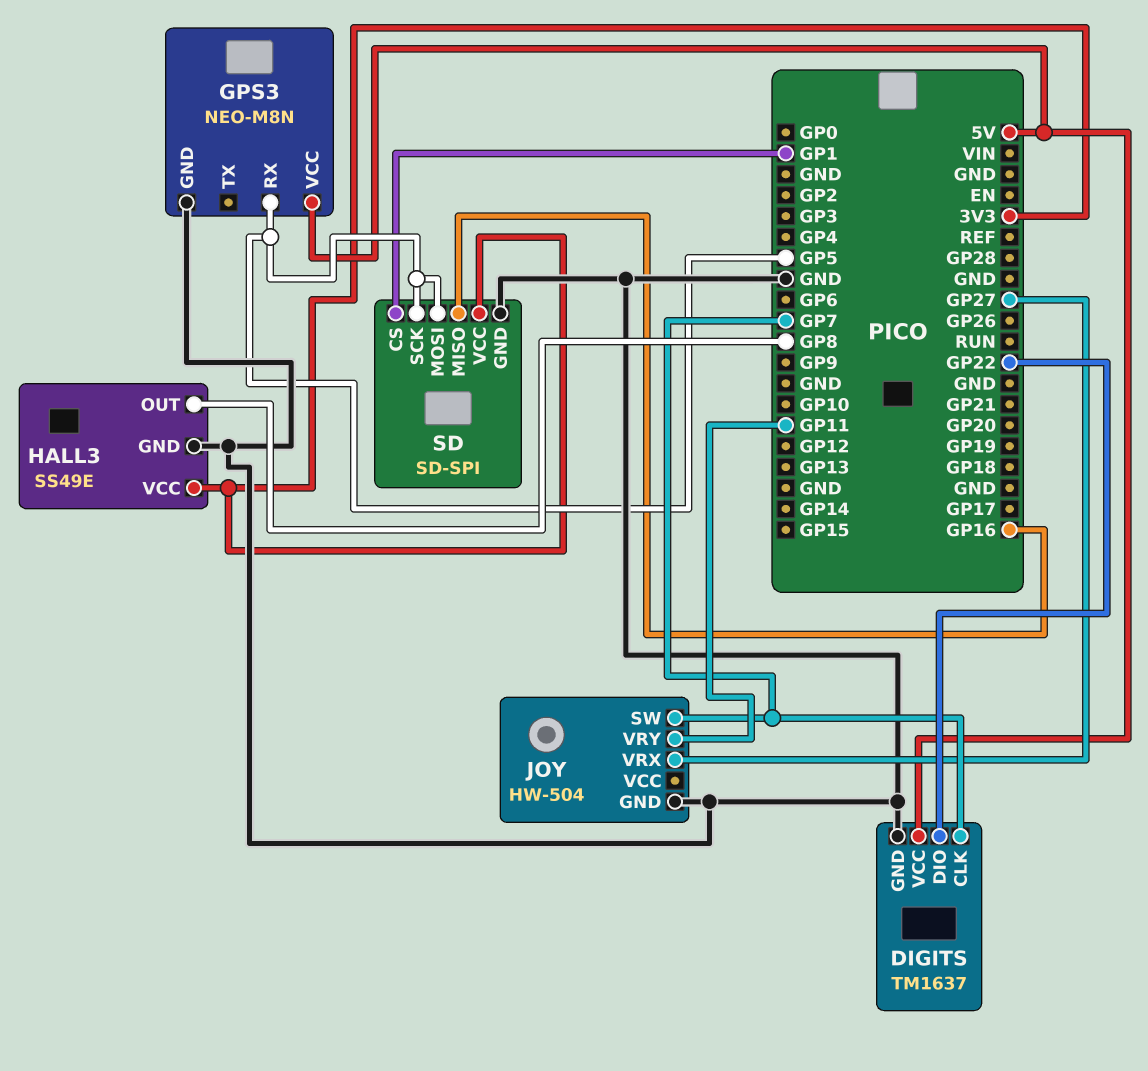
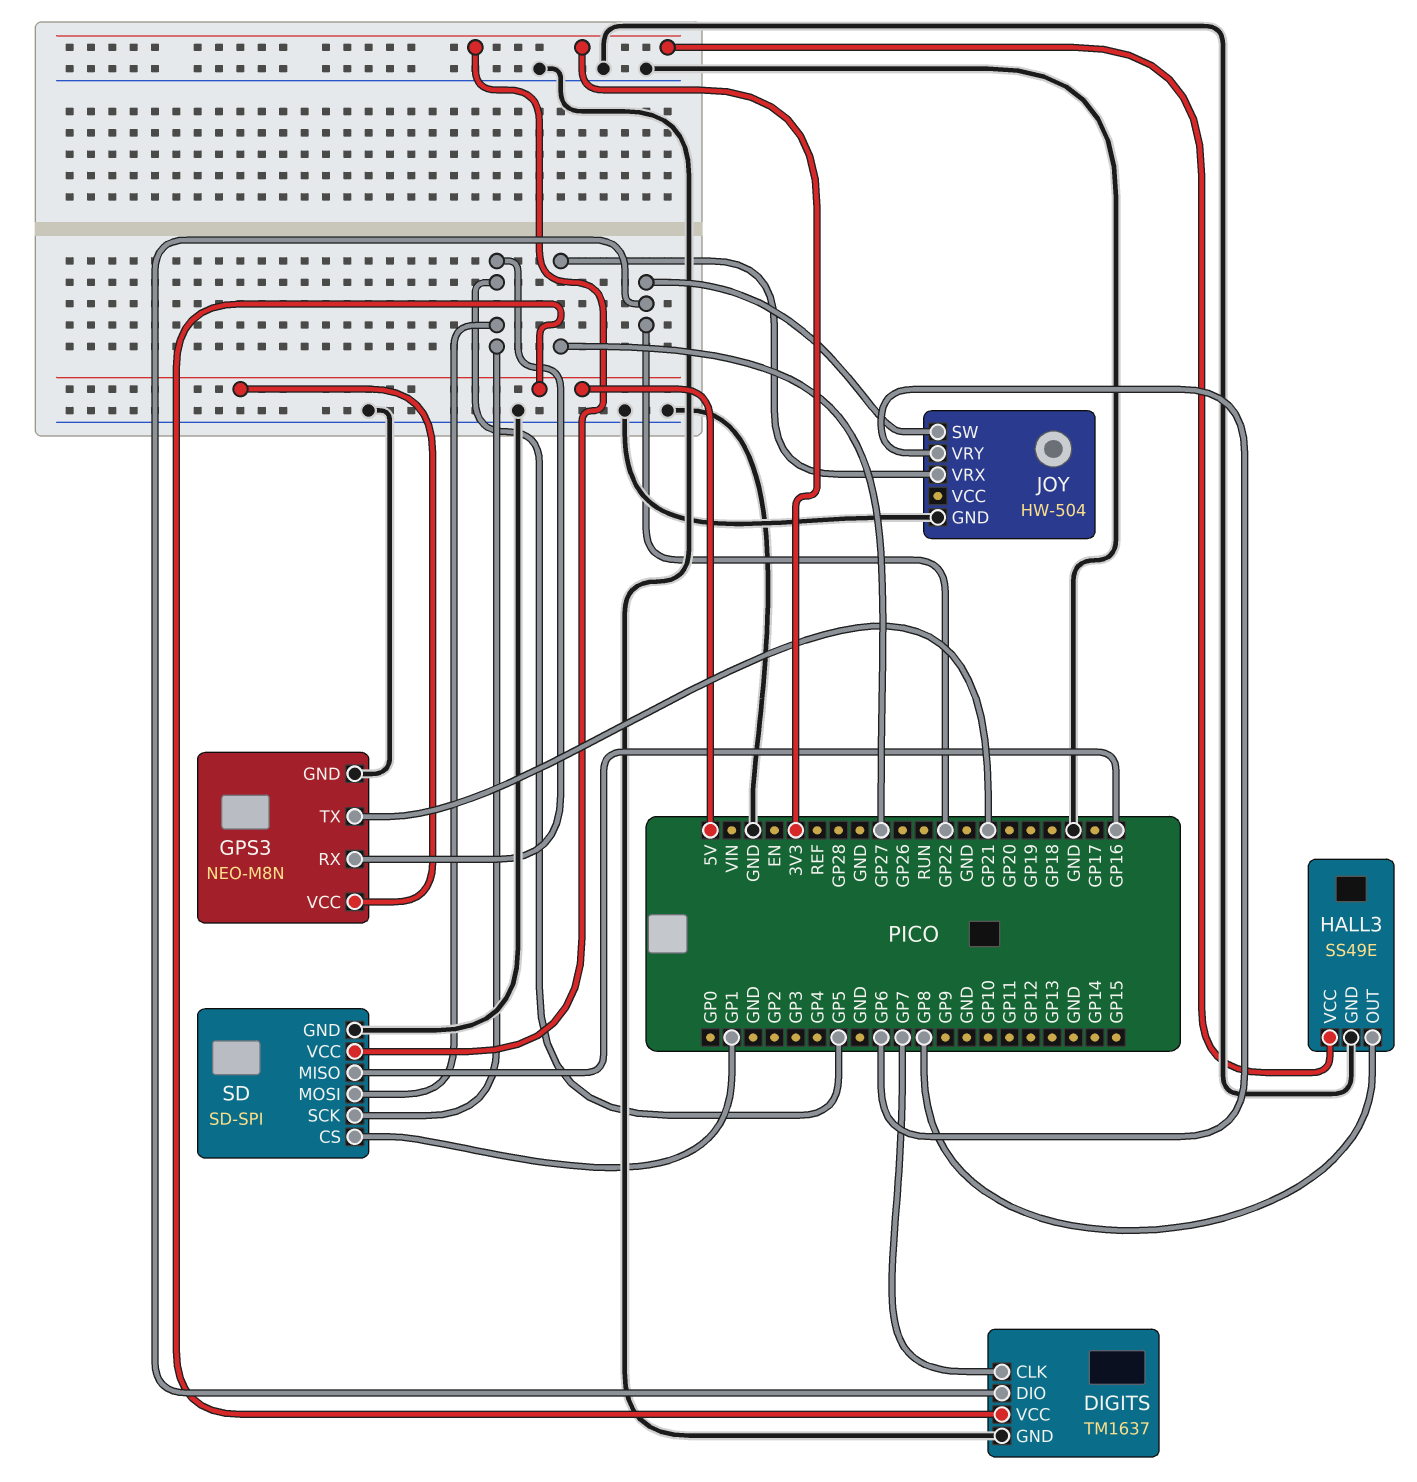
GPS3 pin TX: none -> GP21
JOY pin SW: GP7 -> GP22
JOY pin VRY: GP11 -> GP6

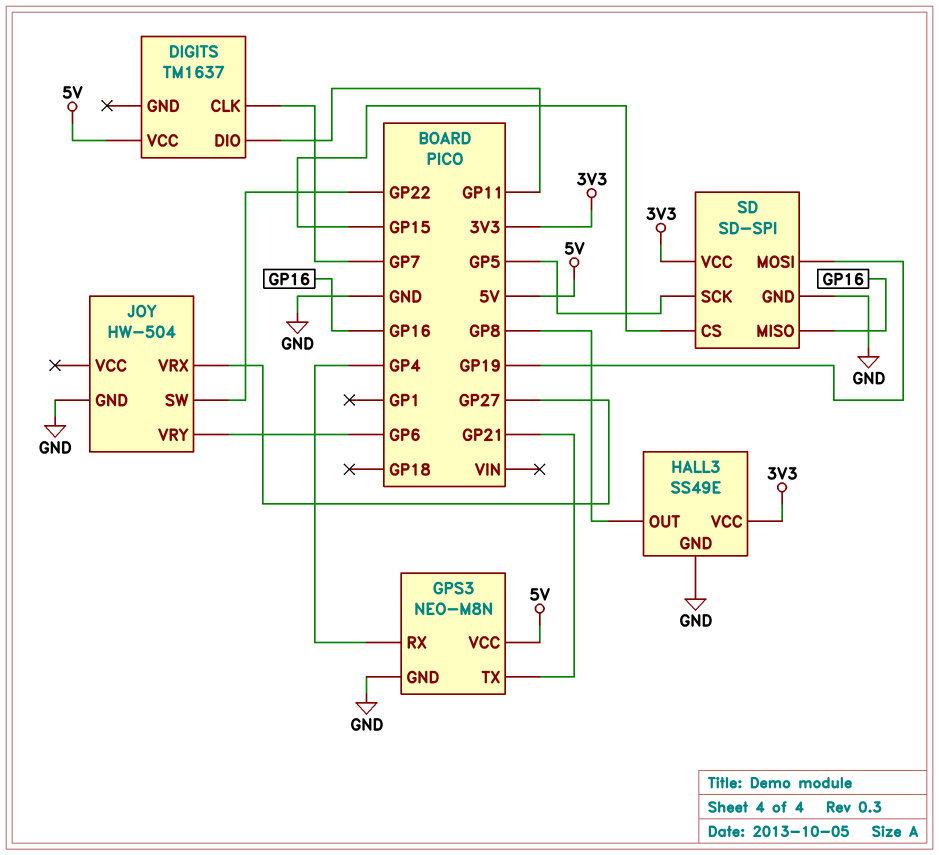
DIGITS pin DIO: GP22 -> GP11
DIGITS pin GND: GND -> none
GPS3 pin RX: GP5 -> GP4
SD pin CS: GP1 -> GP15
SD pin MOSI: GP5 -> GP19

